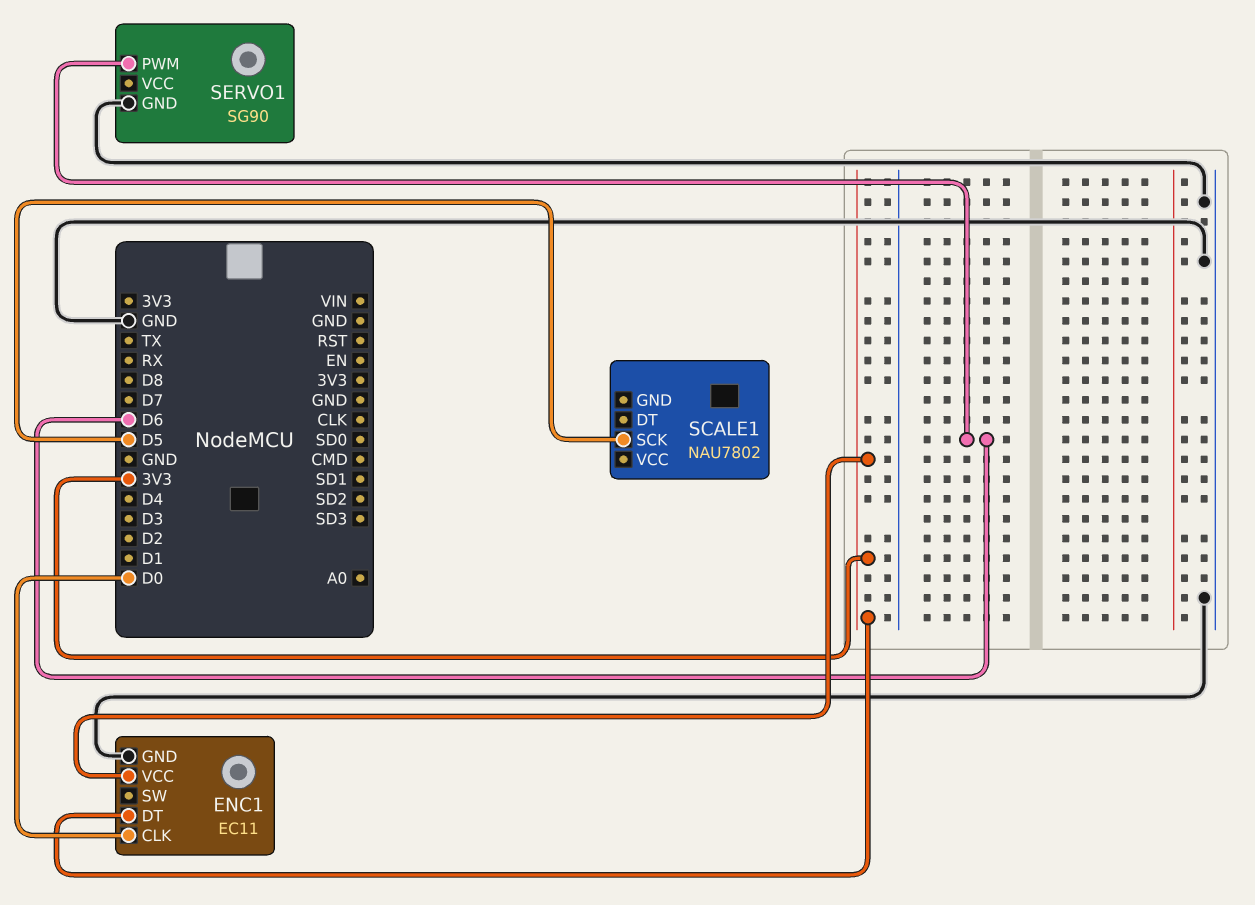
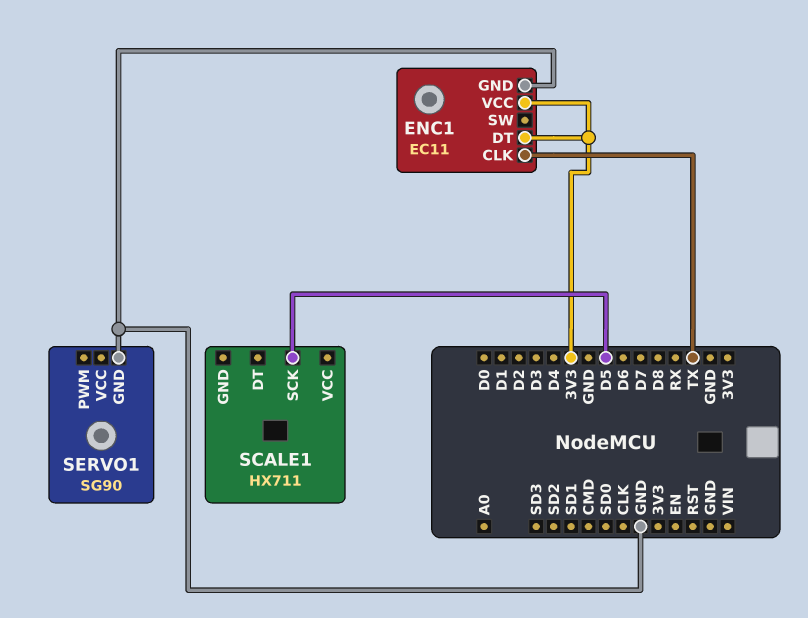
ENC1 pin CLK: D0 -> TX
SCALE1: NAU7802 -> HX711
SERVO1 pin PWM: D6 -> none

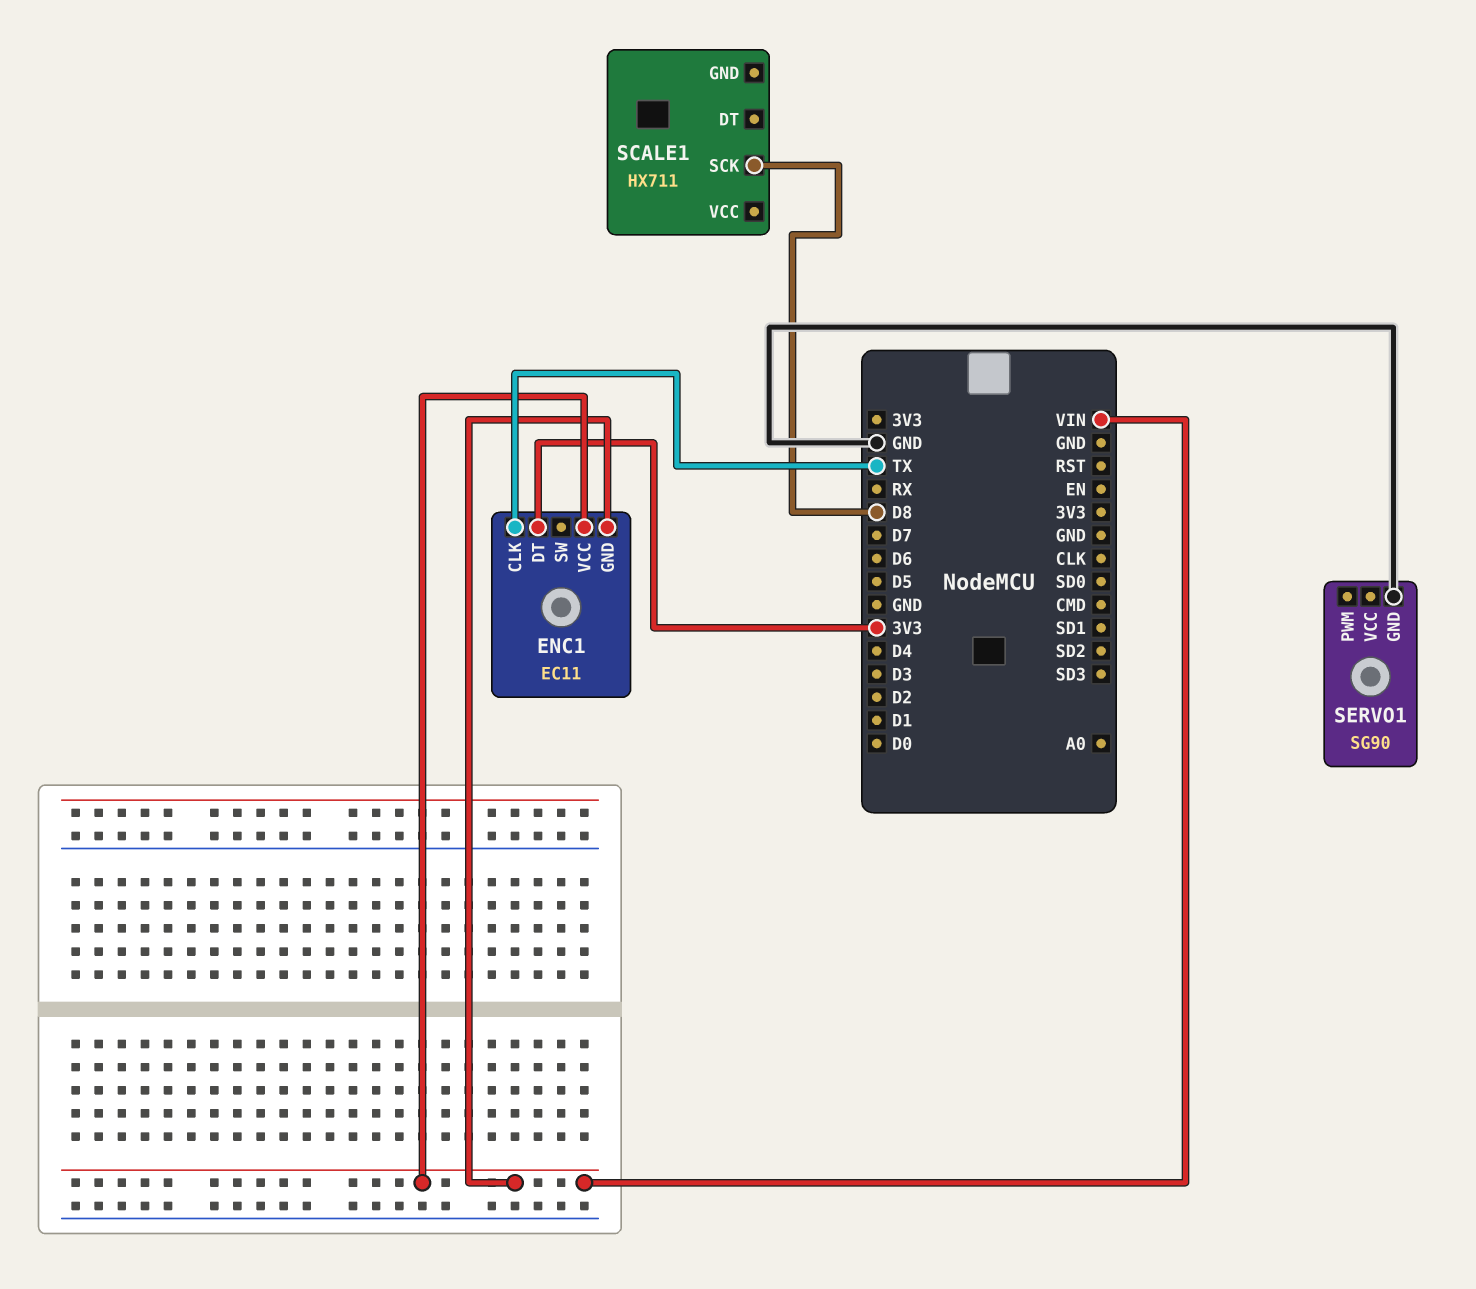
ENC1 pin GND: GND -> VIN
ENC1 pin VCC: 3V3 -> VIN
SCALE1 pin SCK: D5 -> D8

